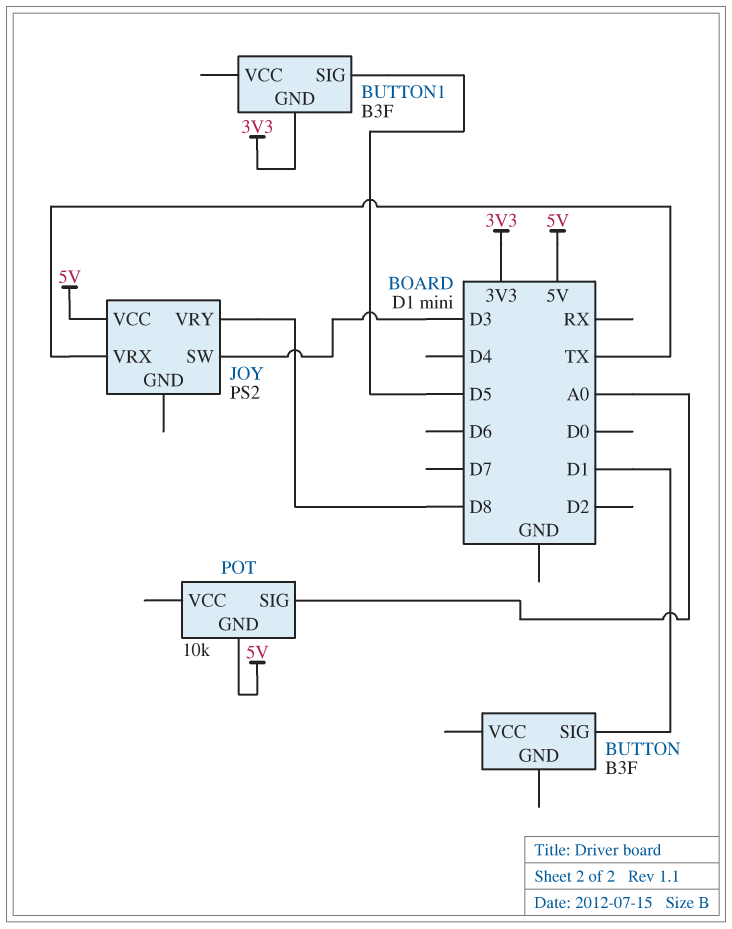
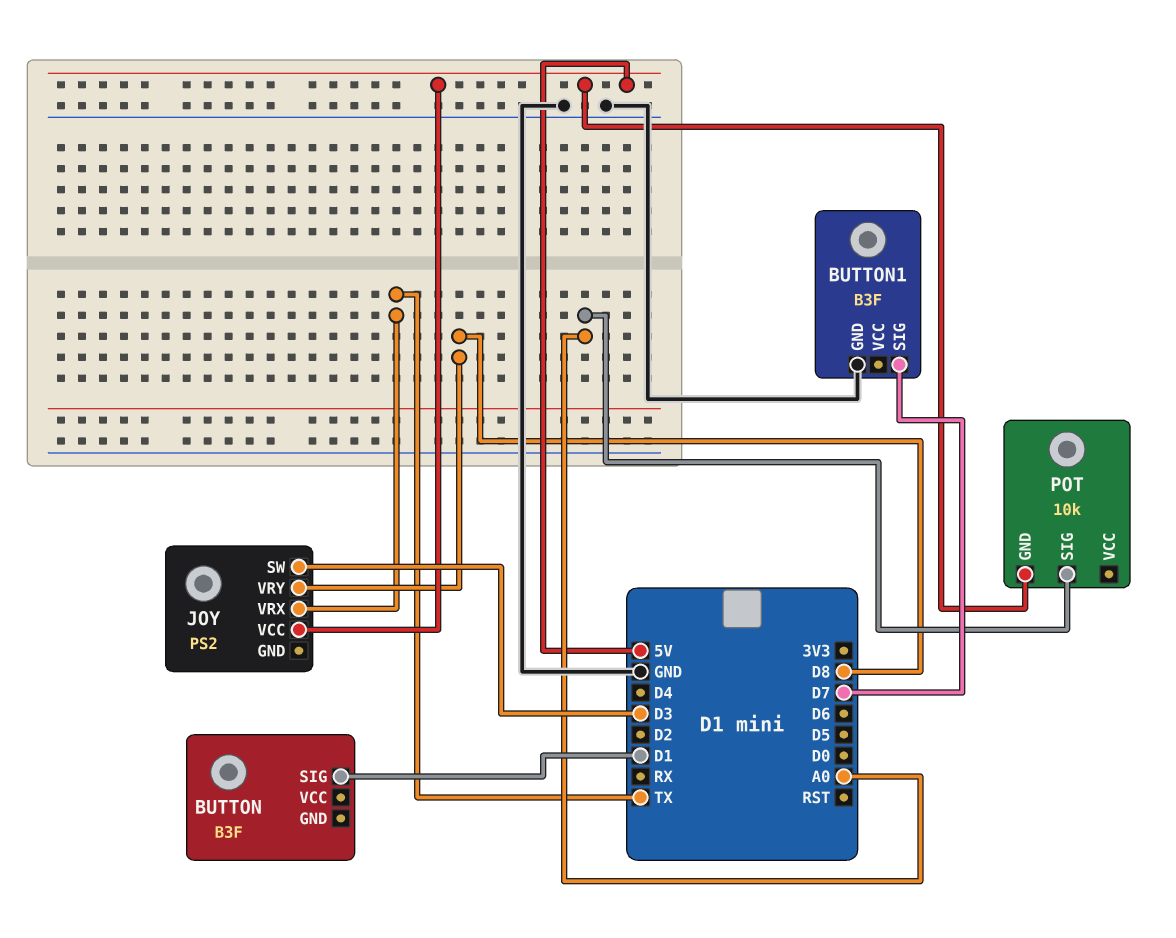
BUTTON1 pin GND: 3V3 -> GND
BUTTON1 pin SIG: D5 -> D7

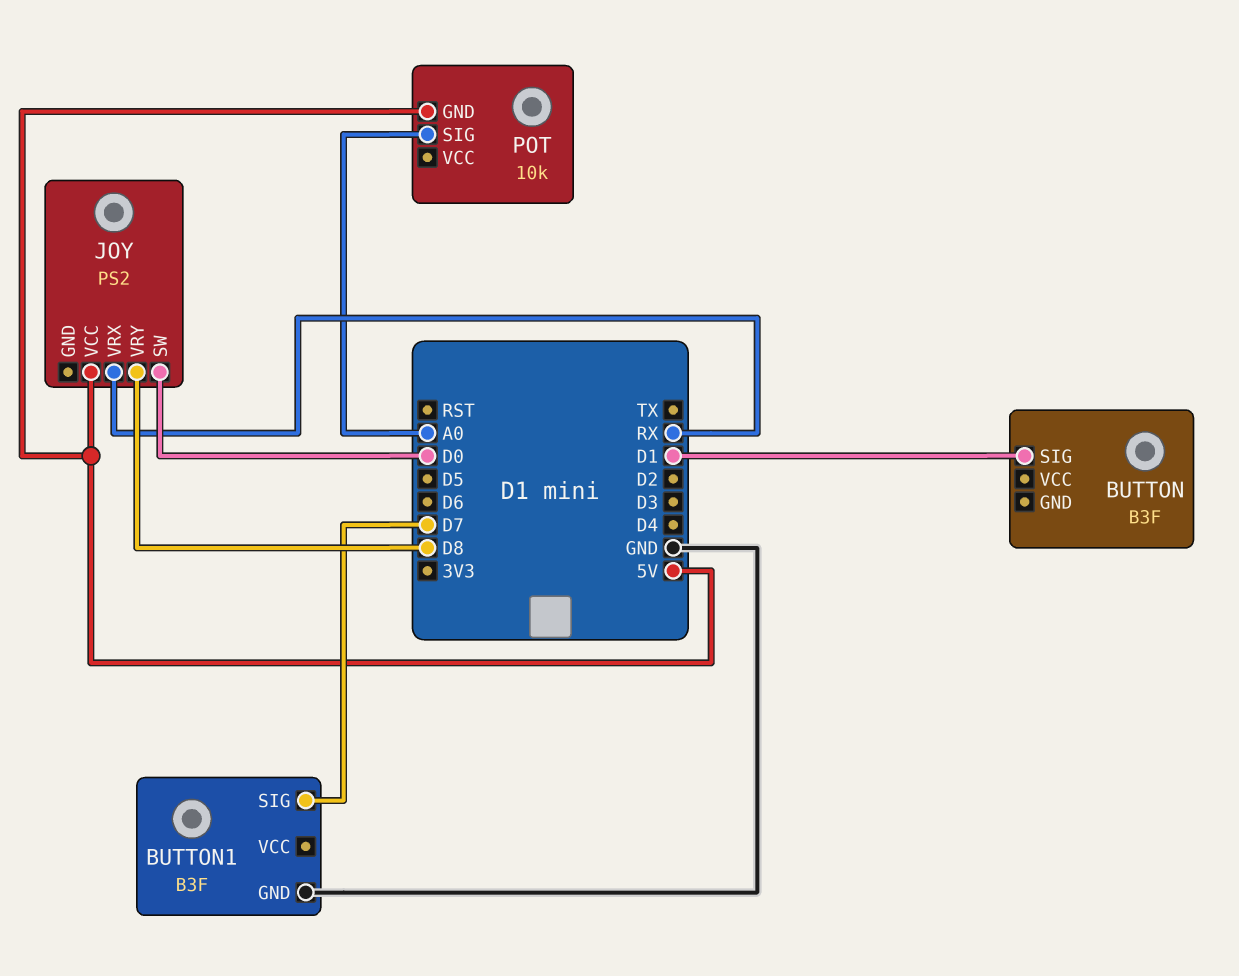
JOY pin SW: D3 -> D0
JOY pin VRX: TX -> RX

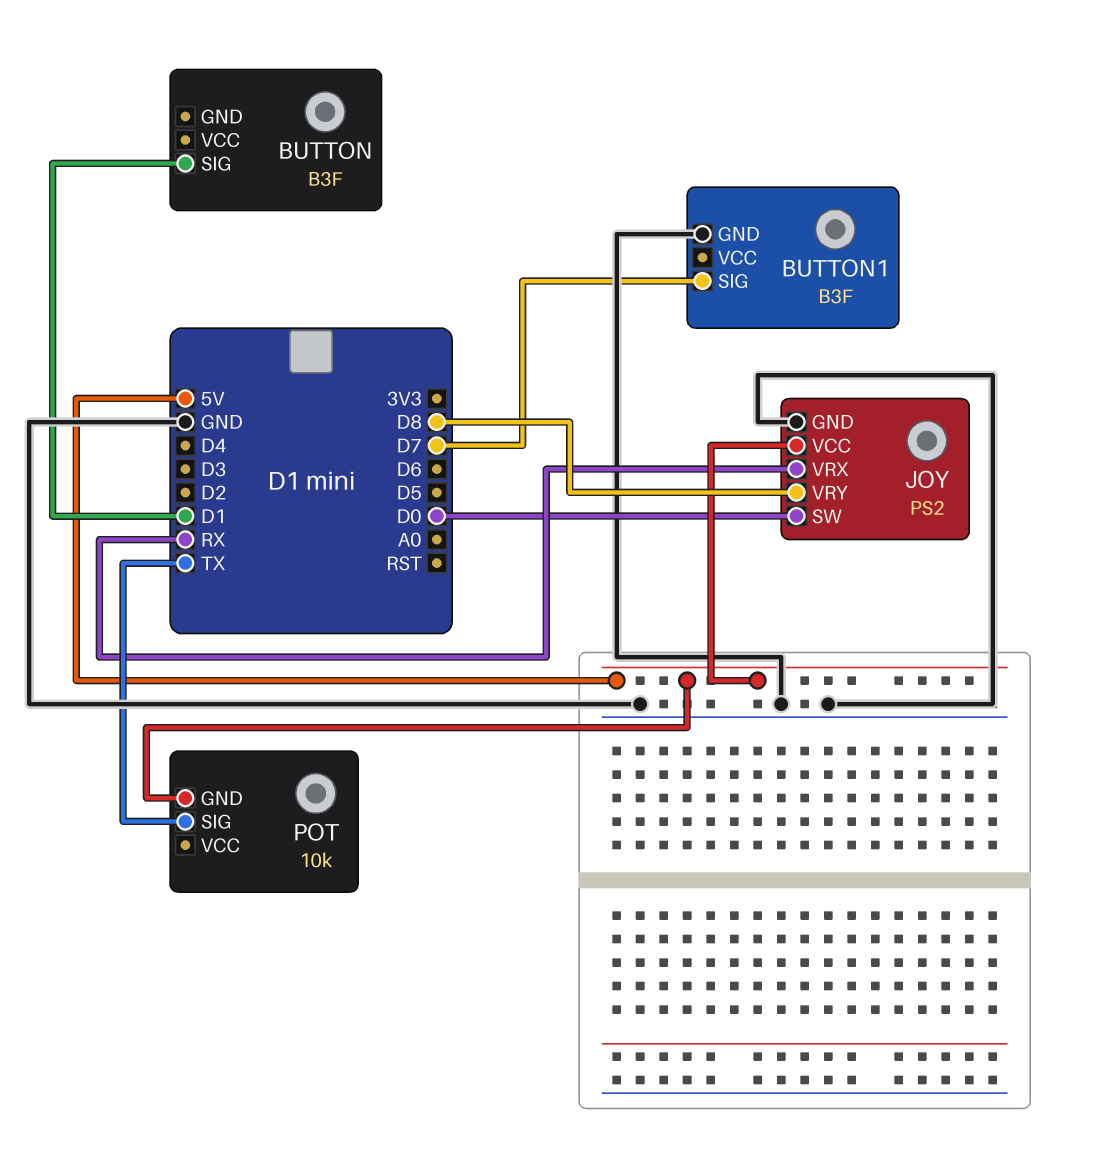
JOY pin GND: none -> GND
POT pin SIG: A0 -> TX

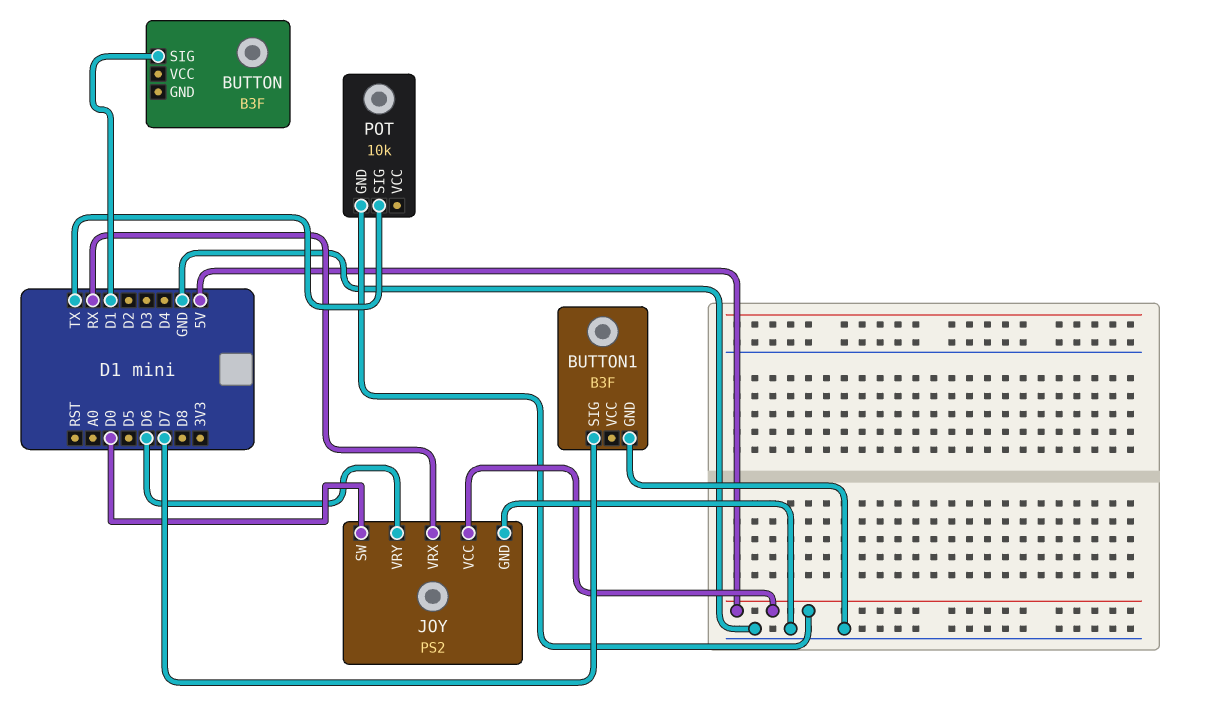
JOY pin VRY: D8 -> D6

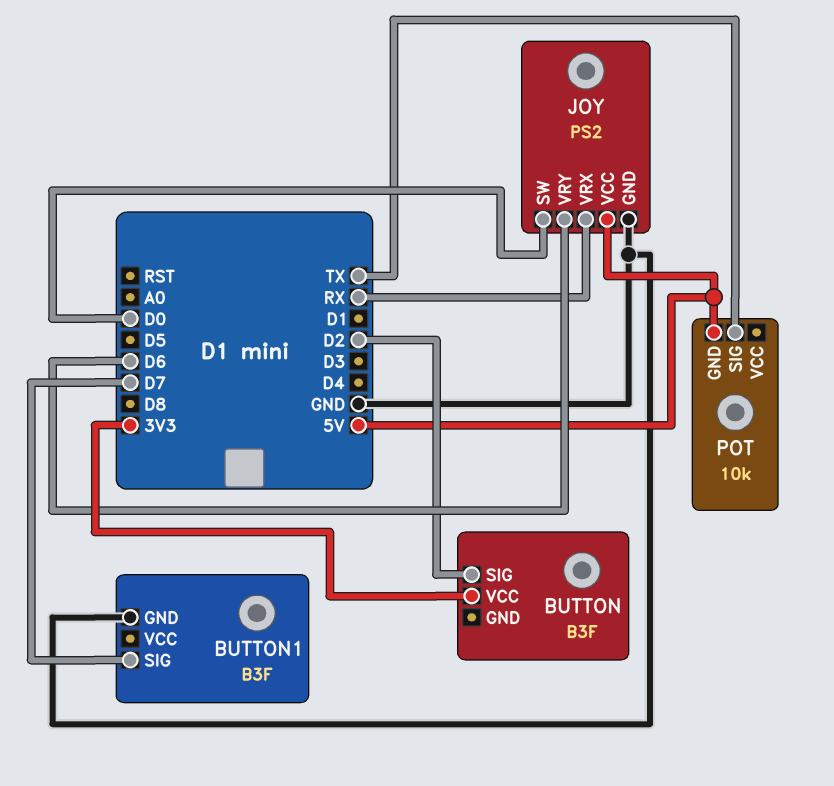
BUTTON pin SIG: D1 -> D2
BUTTON pin VCC: none -> 3V3

